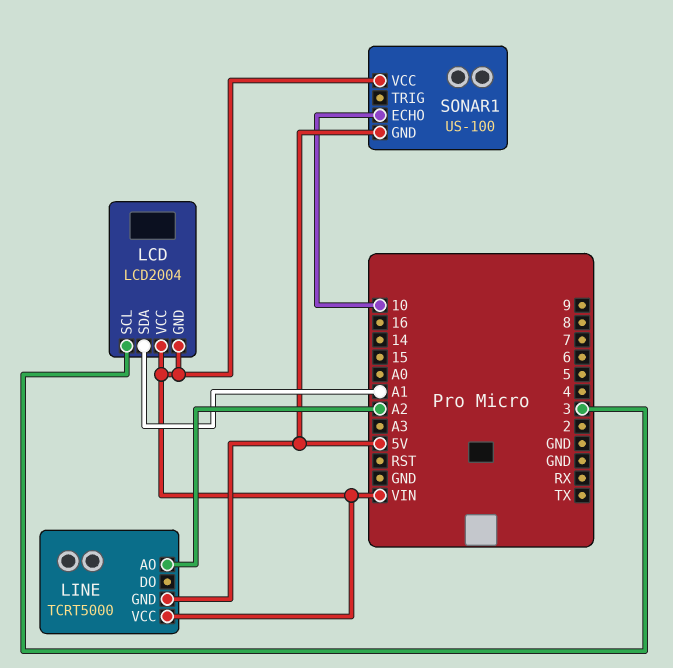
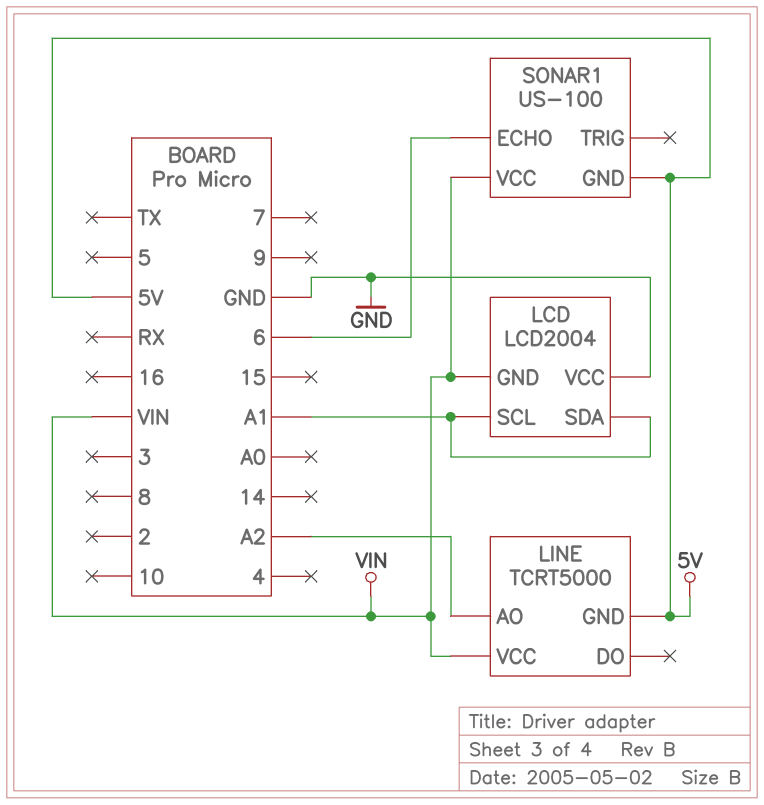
LCD pin SCL: 3 -> A1
LCD pin VCC: VIN -> GND
SONAR1 pin ECHO: 10 -> 6

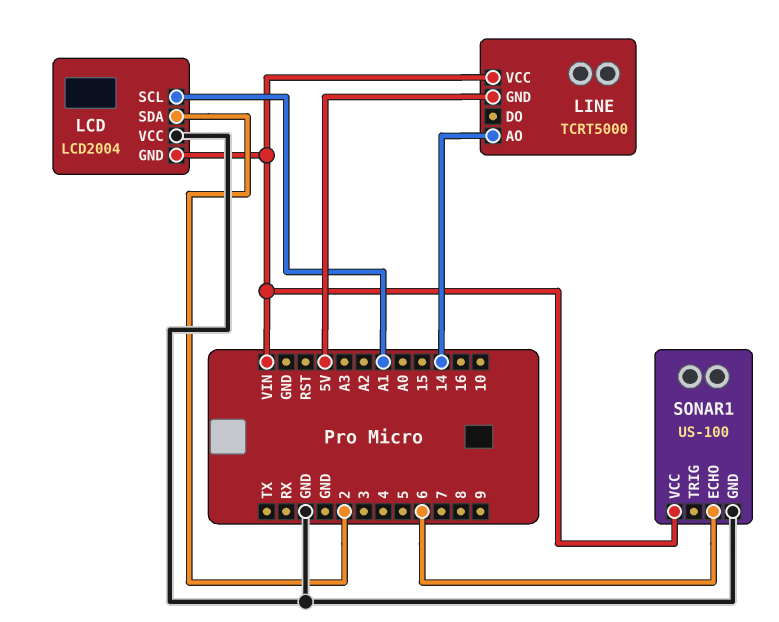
LCD pin SDA: A1 -> 2
LINE pin AO: A2 -> 14
SONAR1 pin GND: 5V -> GND

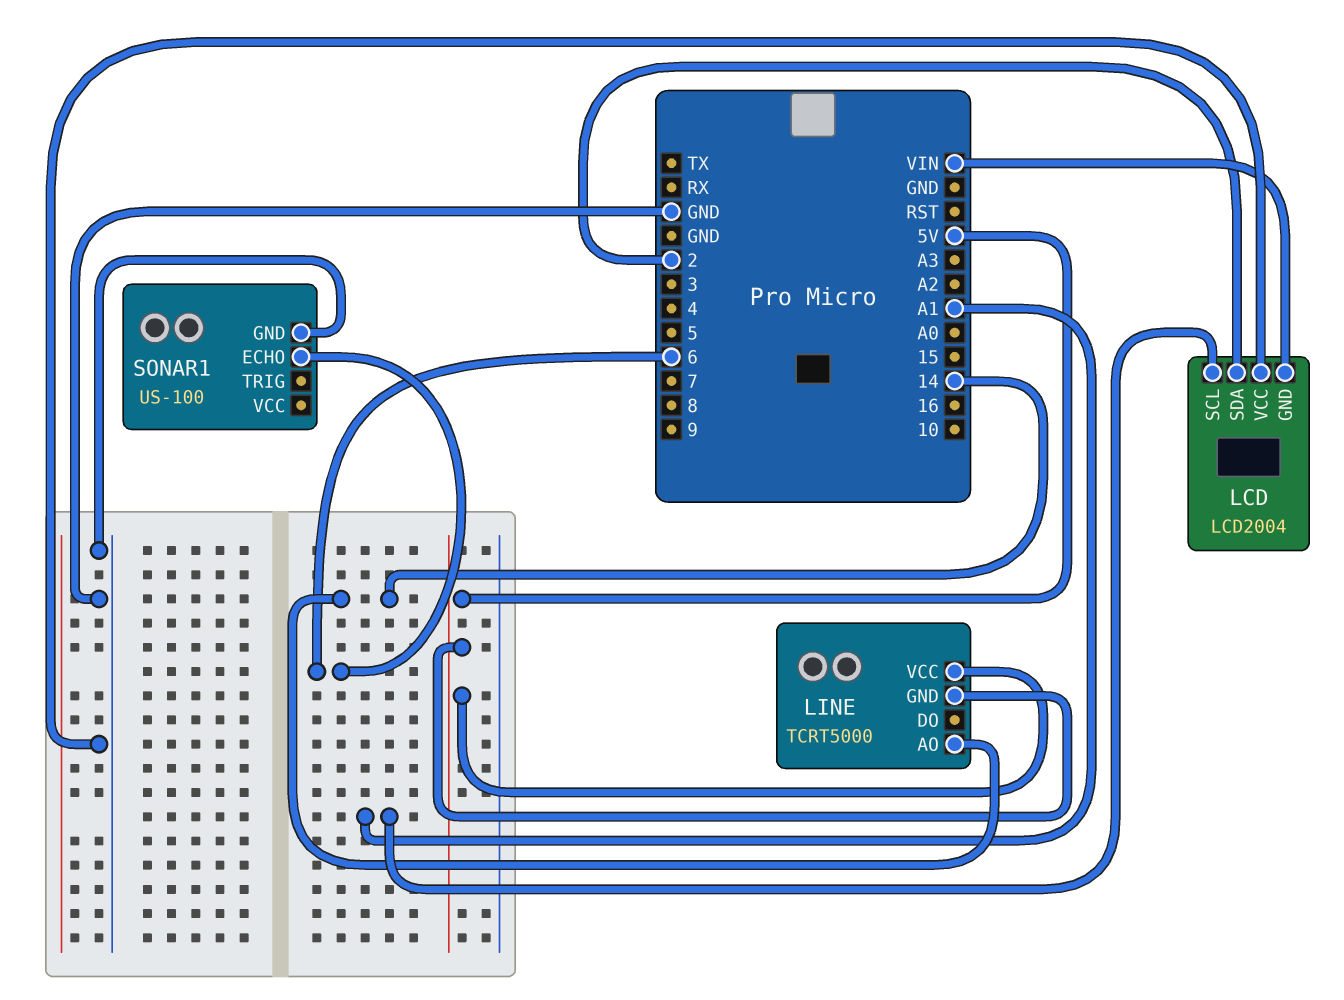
LINE pin VCC: VIN -> 5V
SONAR1 pin VCC: VIN -> none

